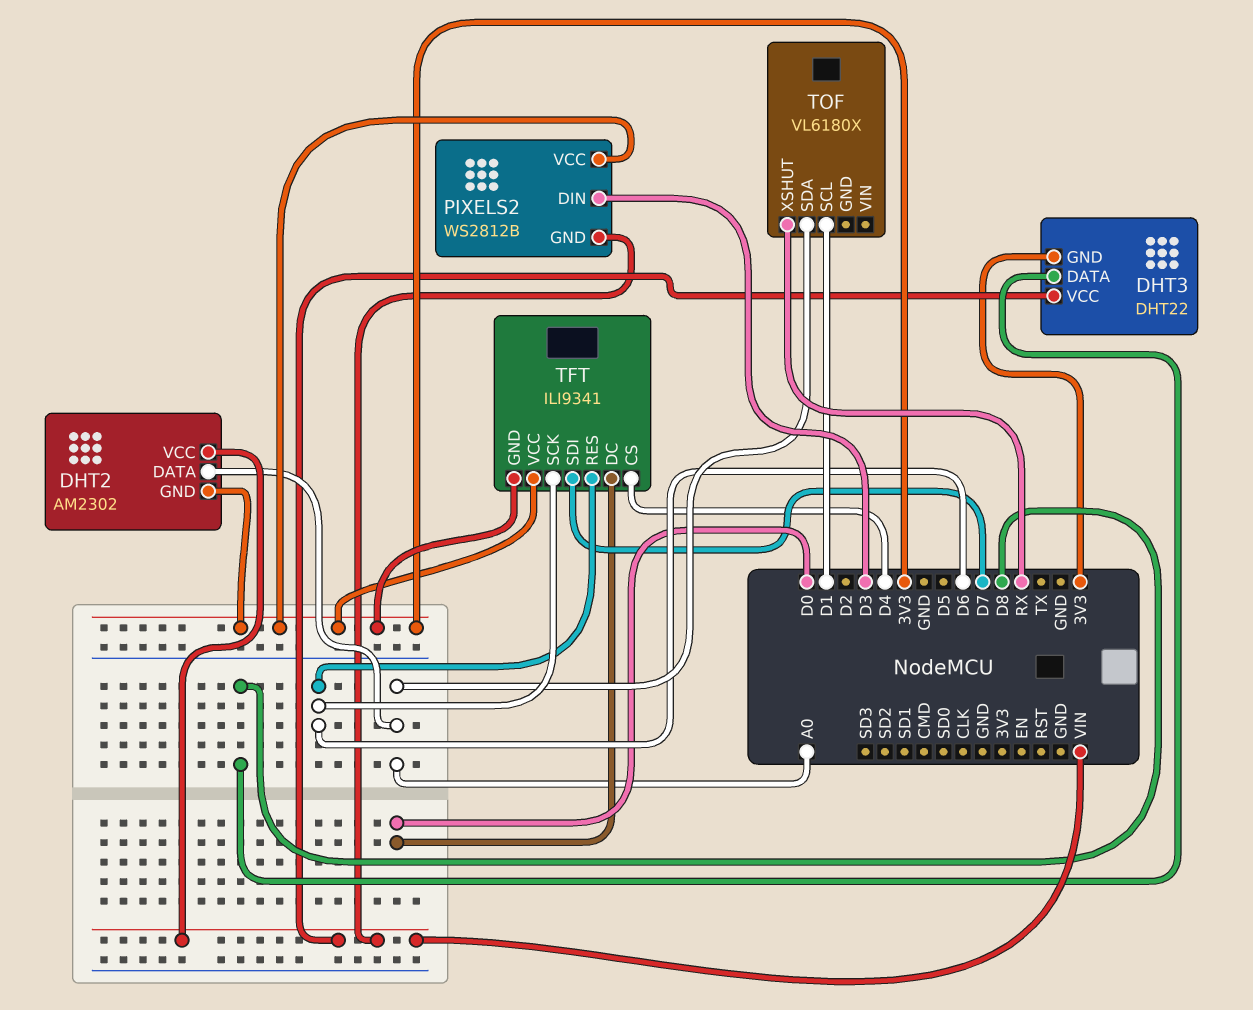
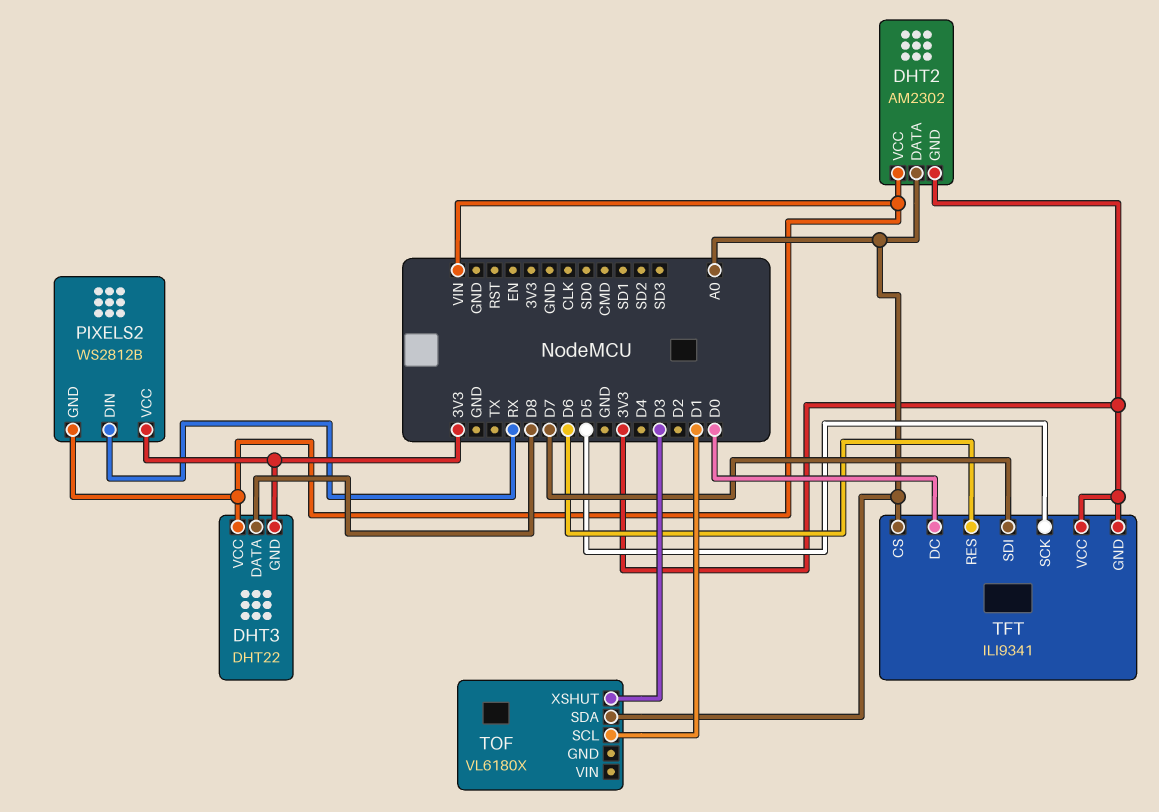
PIXELS2 pin DIN: D3 -> RX
TFT pin CS: D4 -> A0
TFT pin SCK: D6 -> D5
TOF pin XSHUT: RX -> D3

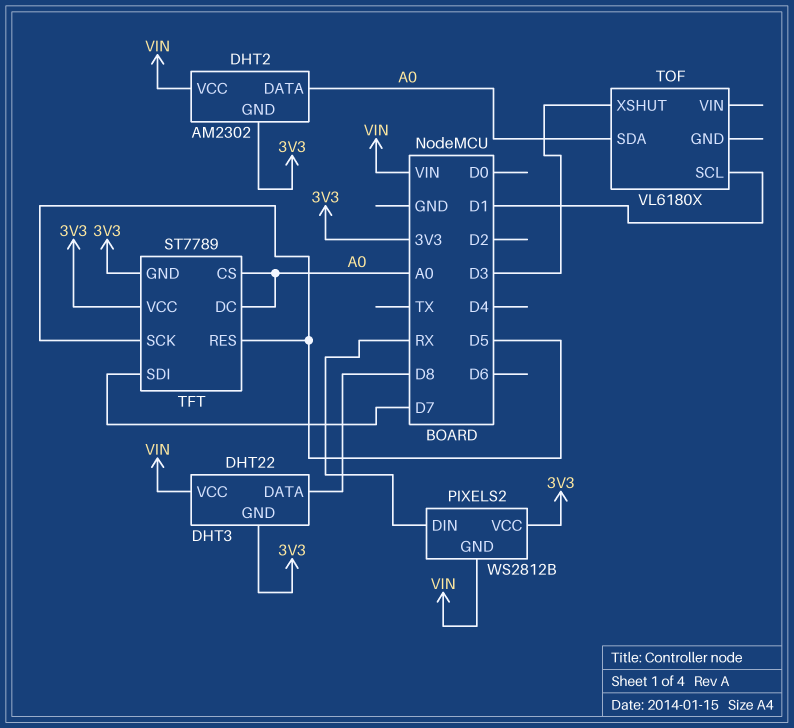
TFT: ILI9341 -> ST7789
TFT pin DC: D0 -> A0
TFT pin RES: D6 -> D5

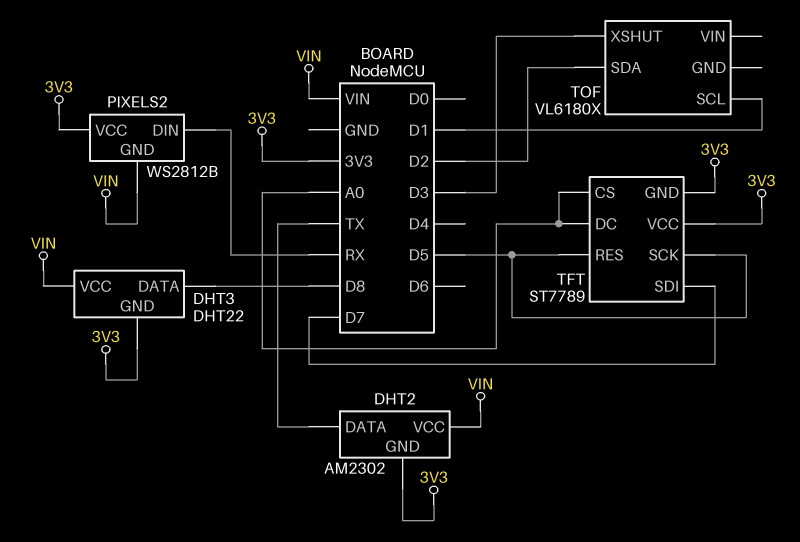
DHT2 pin DATA: A0 -> TX
TOF pin SDA: A0 -> D2

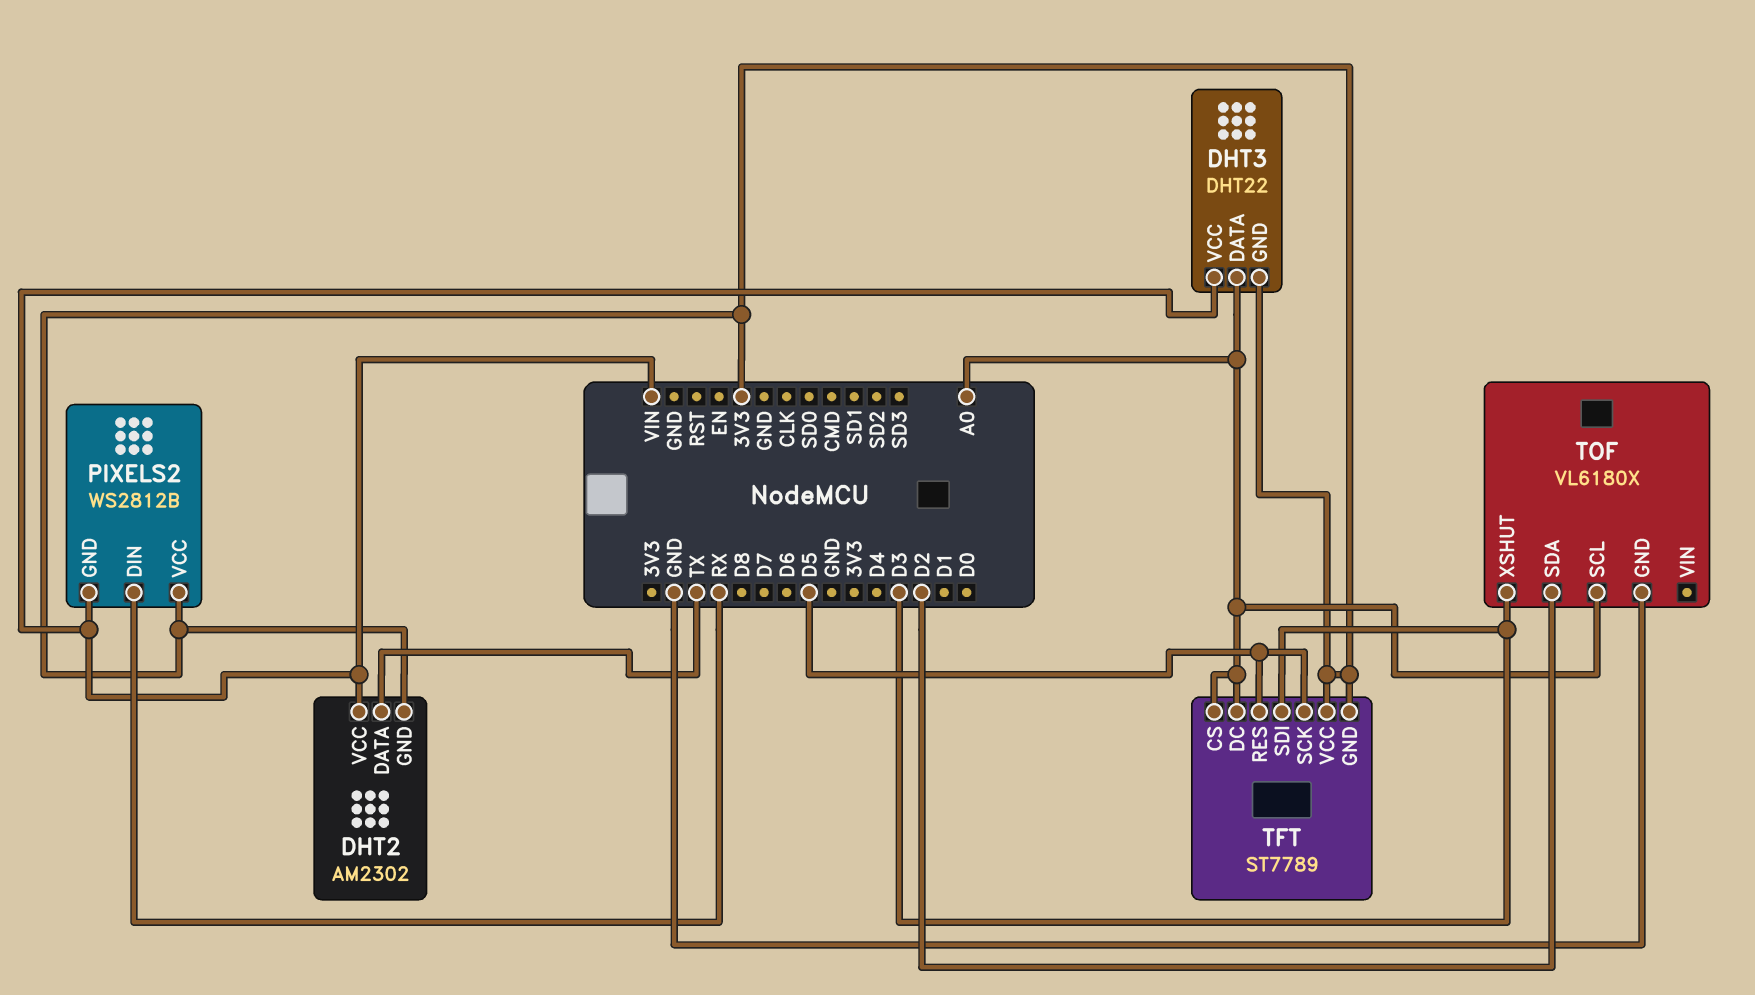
DHT3 pin DATA: D8 -> A0
TFT pin SDI: D7 -> D3
TOF pin GND: none -> GND
TOF pin SCL: D1 -> A0

